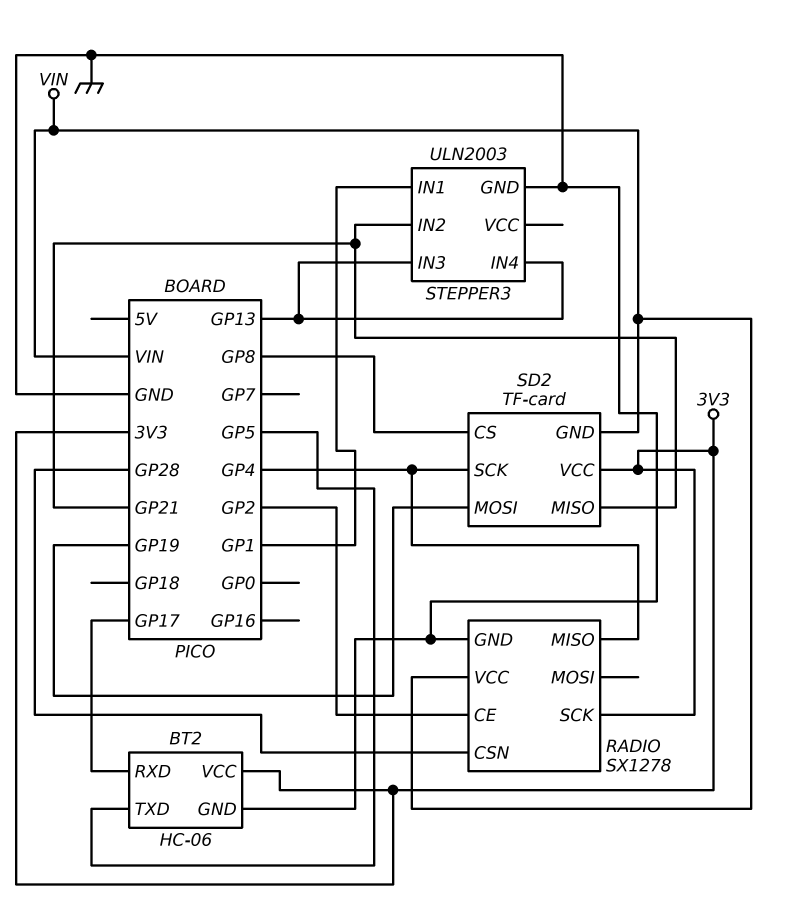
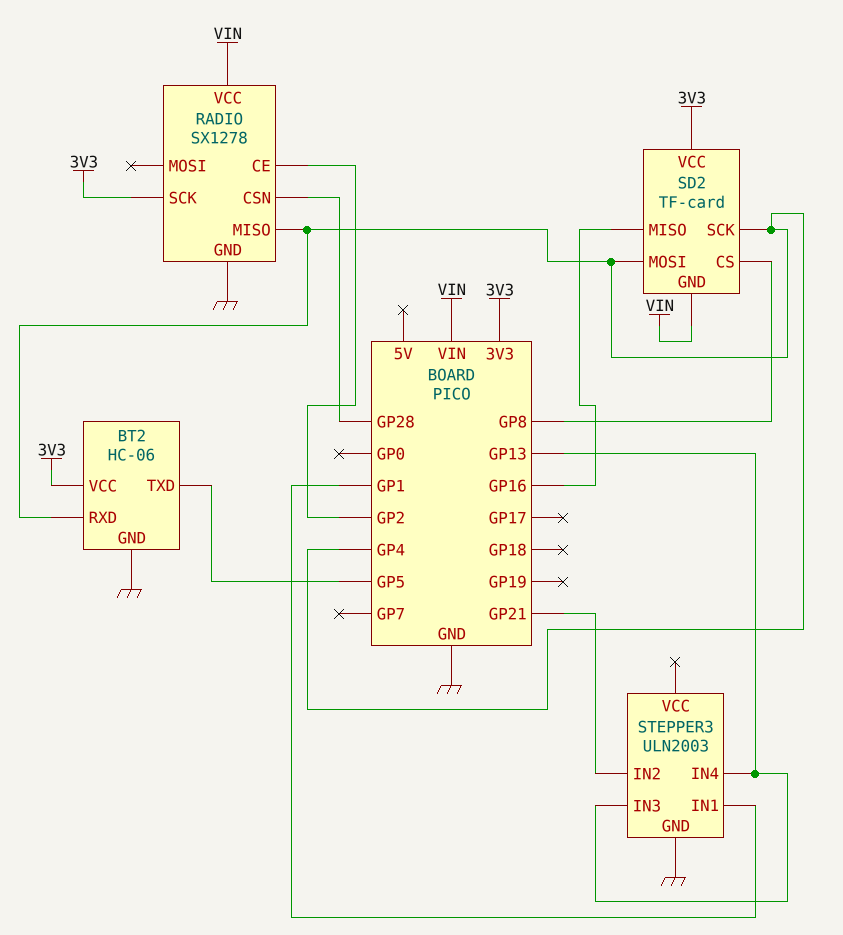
BT2 pin RXD: GP17 -> GP4
SD2 pin MISO: GP21 -> GP16
SD2 pin MOSI: GP19 -> GP4

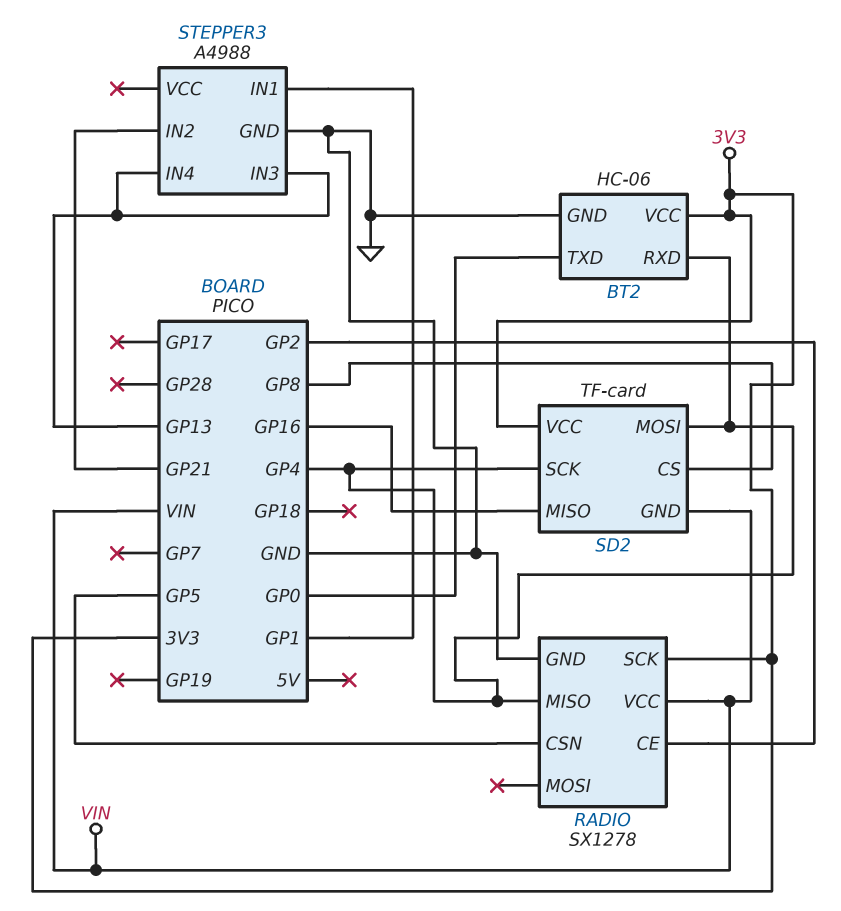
BT2 pin TXD: GP5 -> GP0
RADIO pin CSN: GP28 -> GP5
STEPPER3: ULN2003 -> A4988

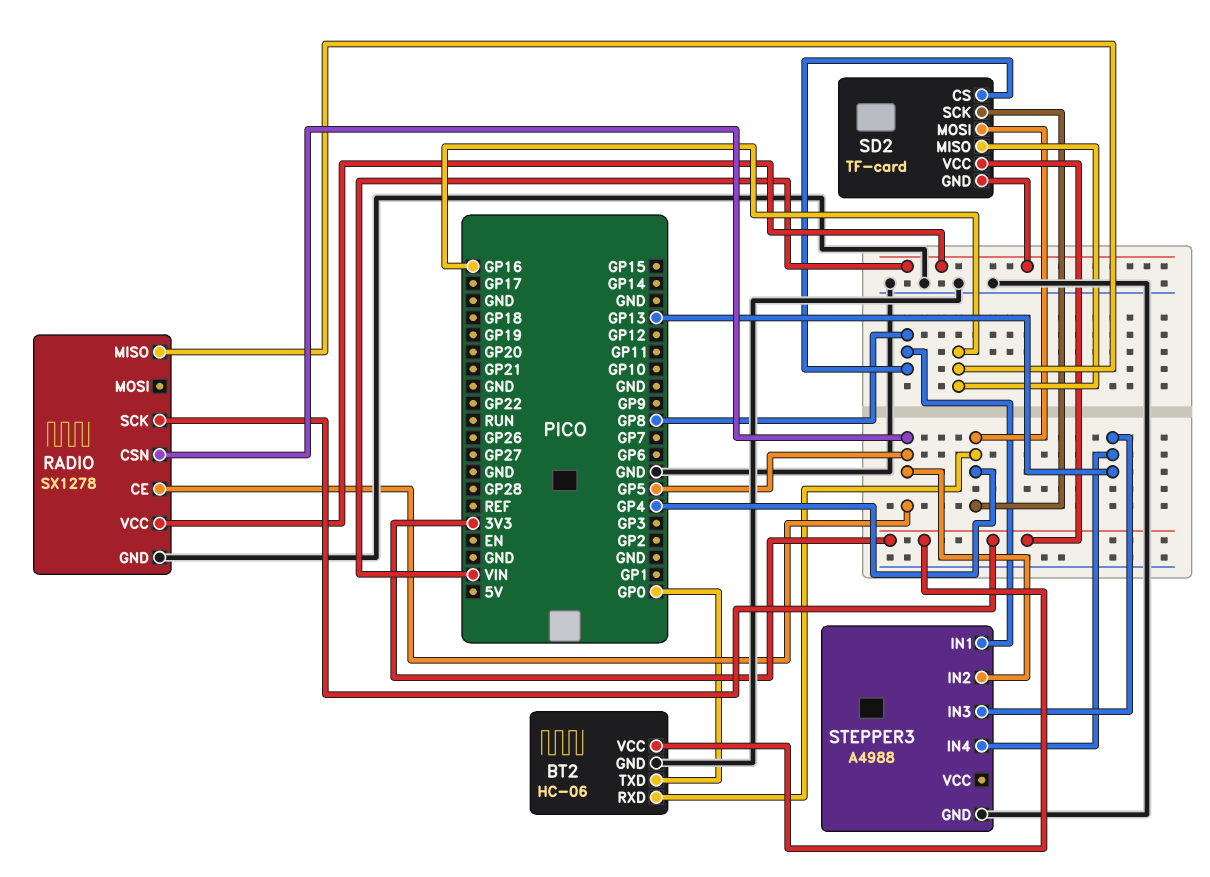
RADIO pin CE: GP2 -> GP5
RADIO pin MISO: GP4 -> GP16
STEPPER3 pin IN1: GP1 -> GP8
STEPPER3 pin IN2: GP21 -> GP5

